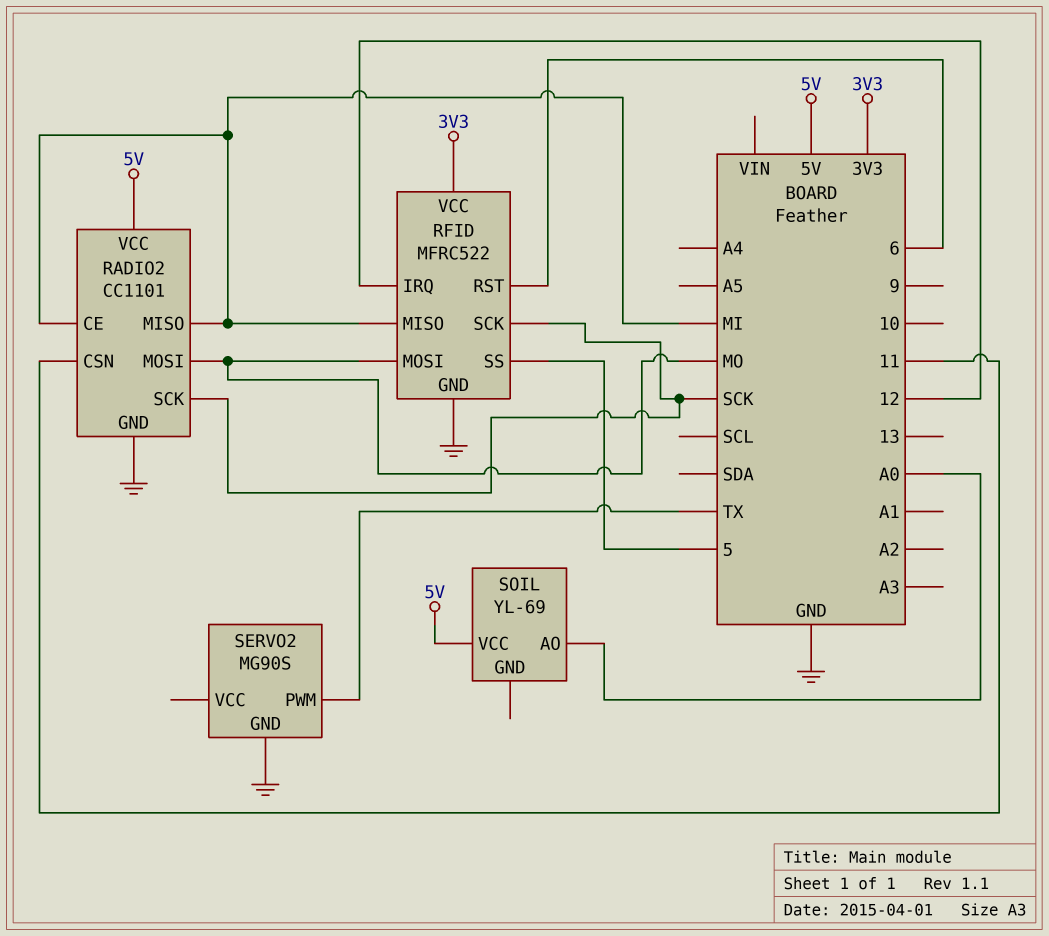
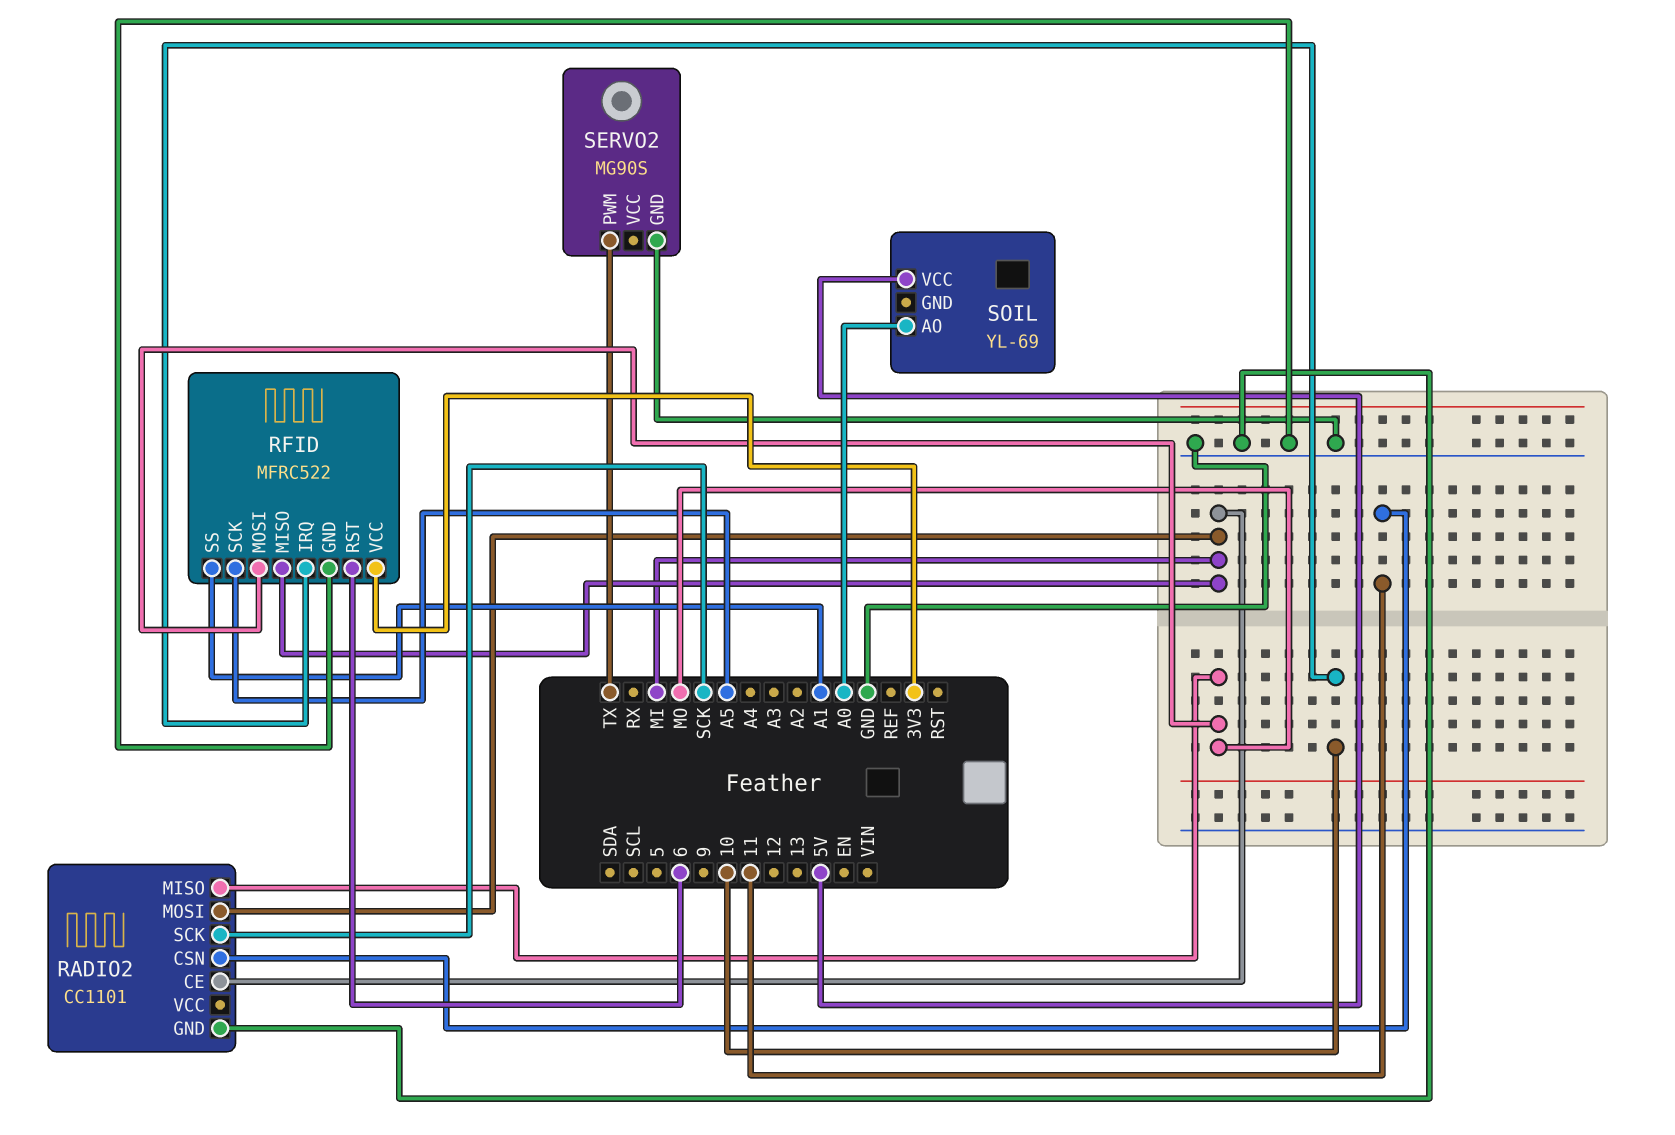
RADIO2 pin MISO: MI -> MO
RADIO2 pin MOSI: MO -> MI
RADIO2 pin VCC: 5V -> none
RFID pin IRQ: 12 -> 10
RFID pin SCK: SCK -> A5
RFID pin SS: 5 -> A1

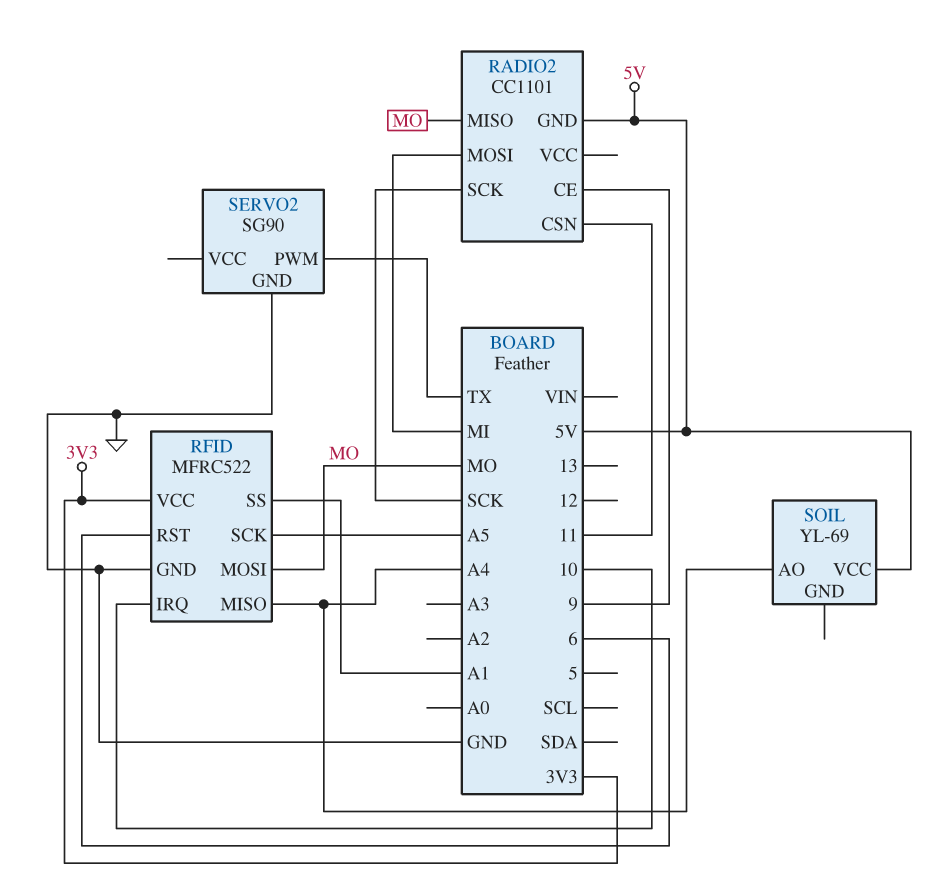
RADIO2 pin CE: MI -> 9
RADIO2 pin GND: GND -> 5V
RFID pin MISO: MI -> A4
SERVO2: MG90S -> SG90
SOIL pin AO: A0 -> A4

